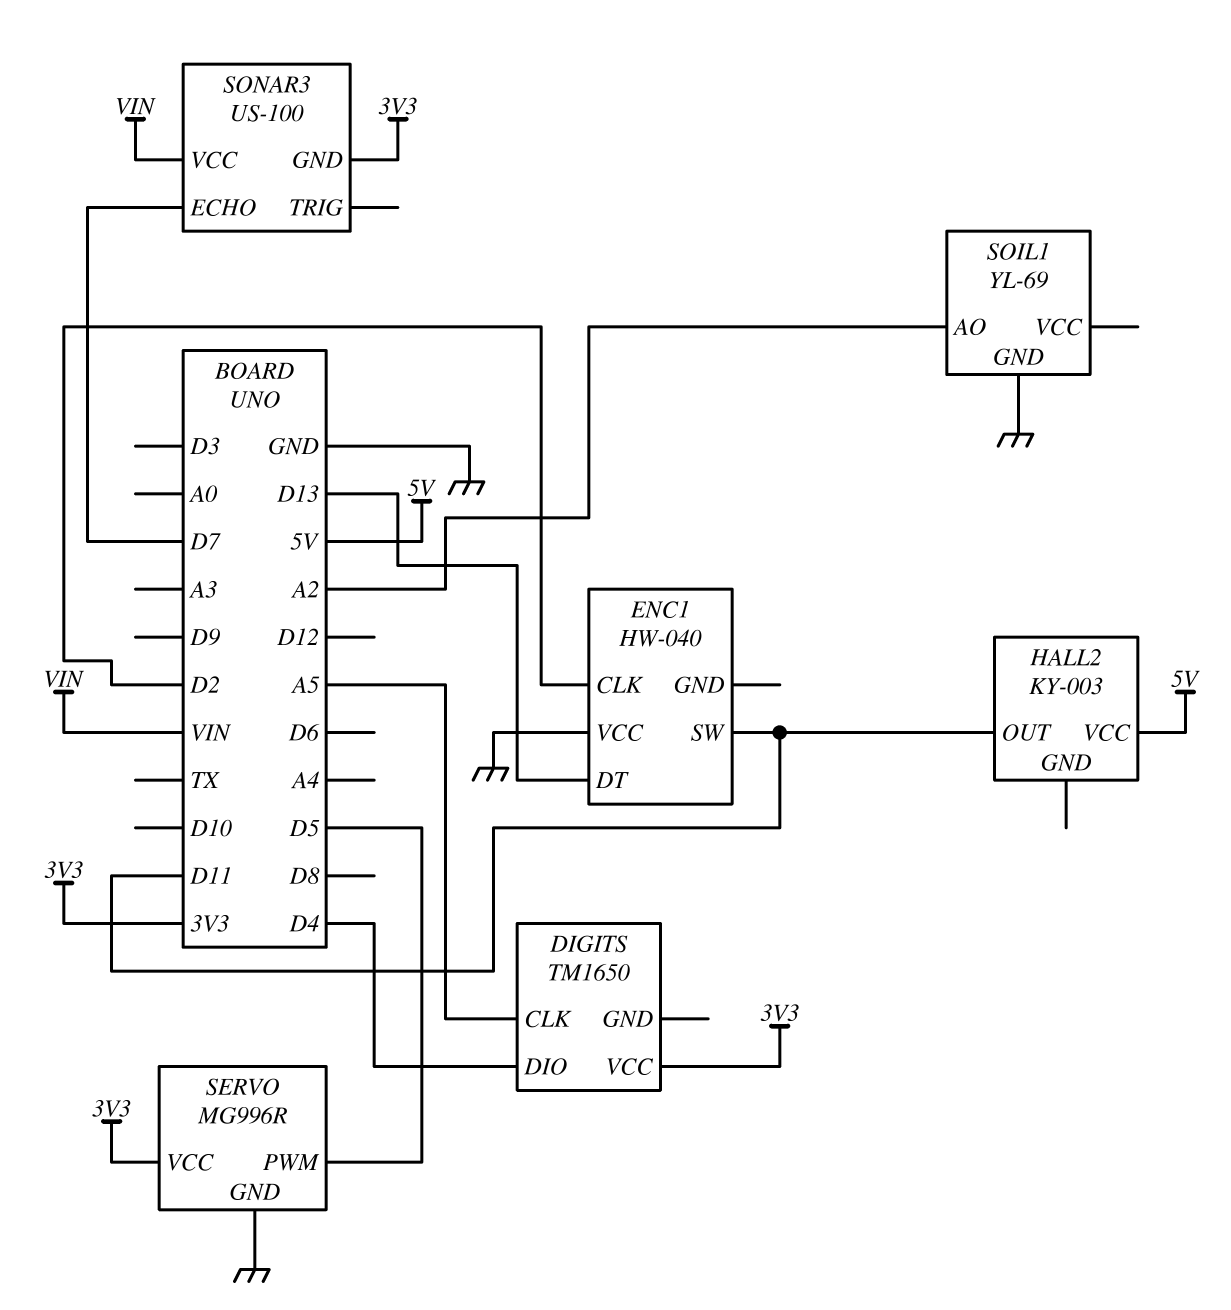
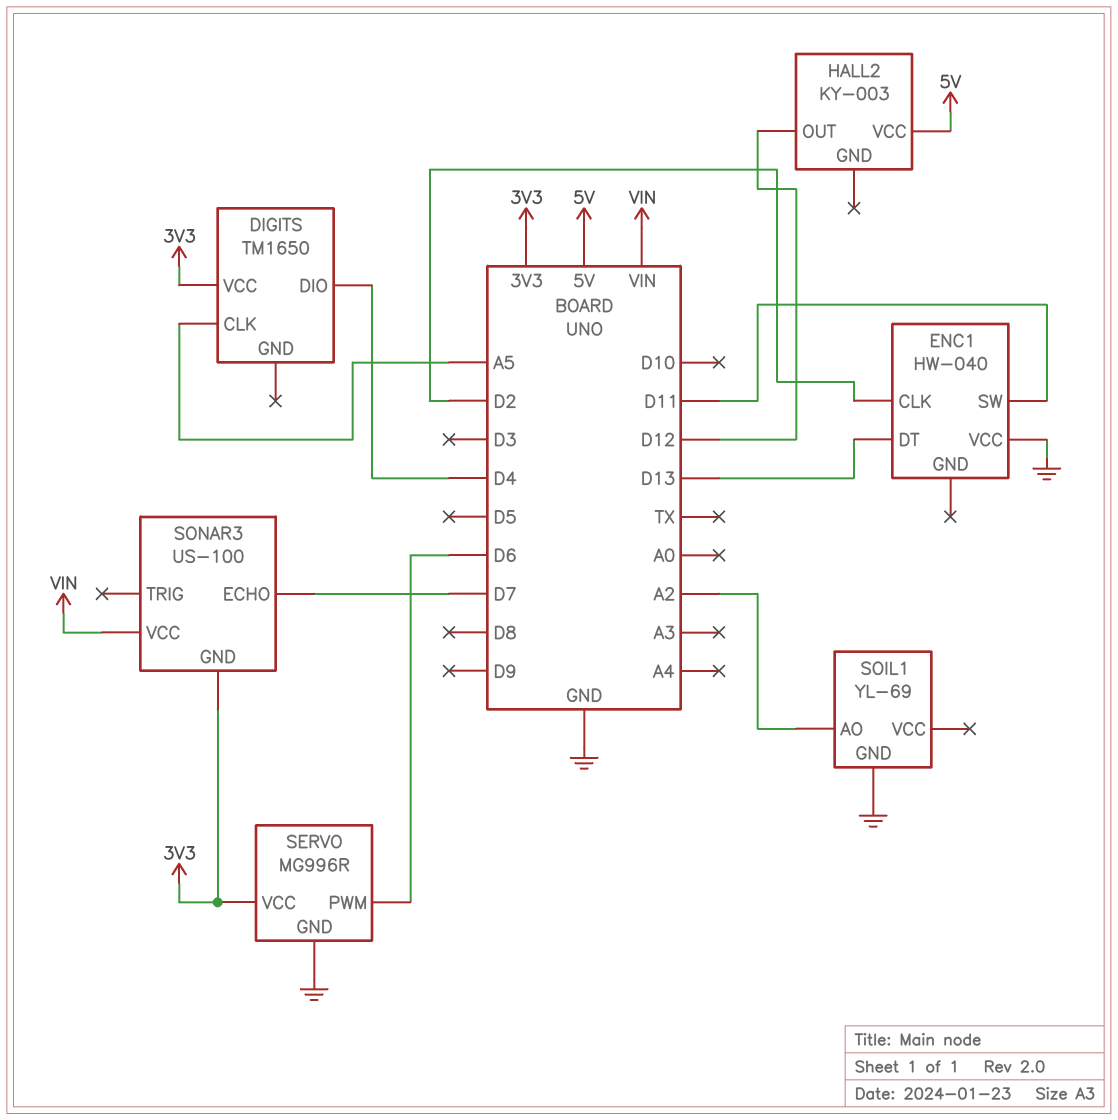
HALL2 pin OUT: D11 -> D12
SERVO pin PWM: D5 -> D6

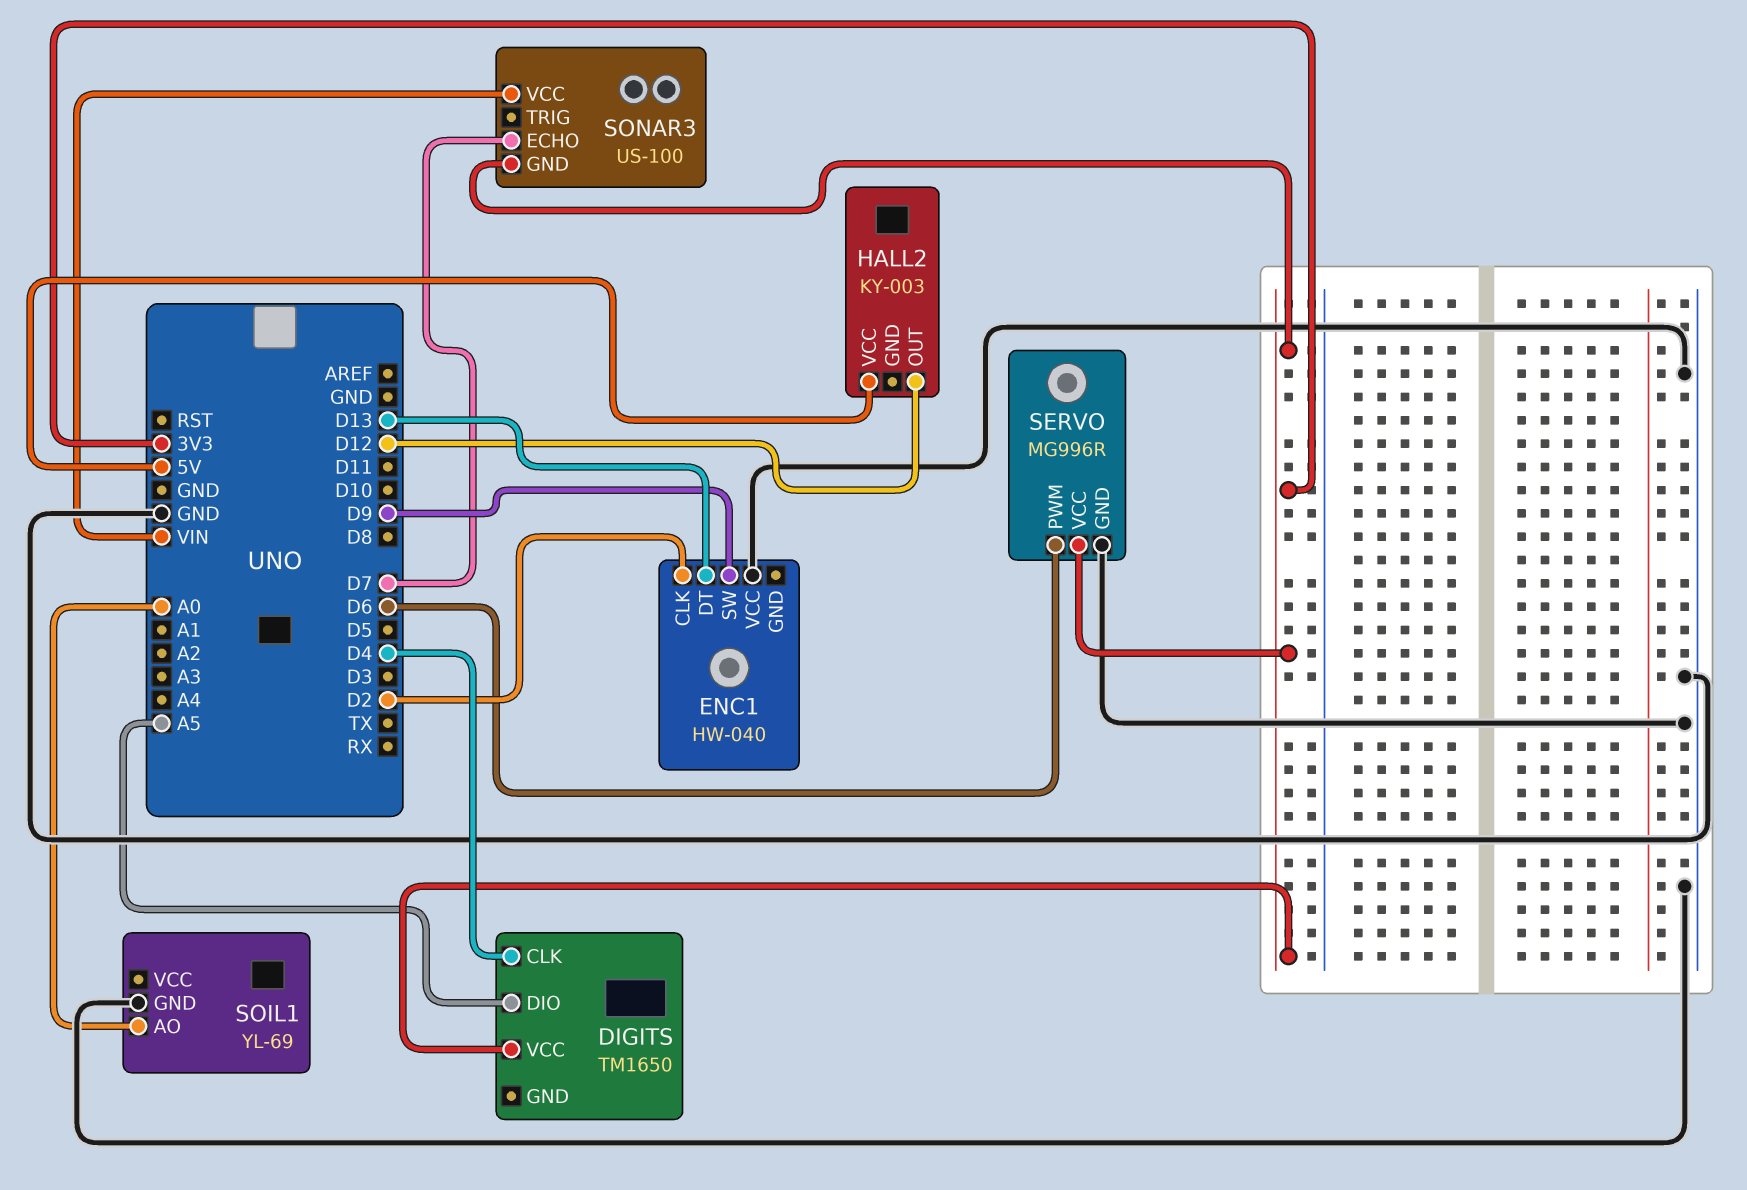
DIGITS pin CLK: A5 -> D4
DIGITS pin DIO: D4 -> A5
ENC1 pin SW: D11 -> D9
SOIL1 pin AO: A2 -> A0

